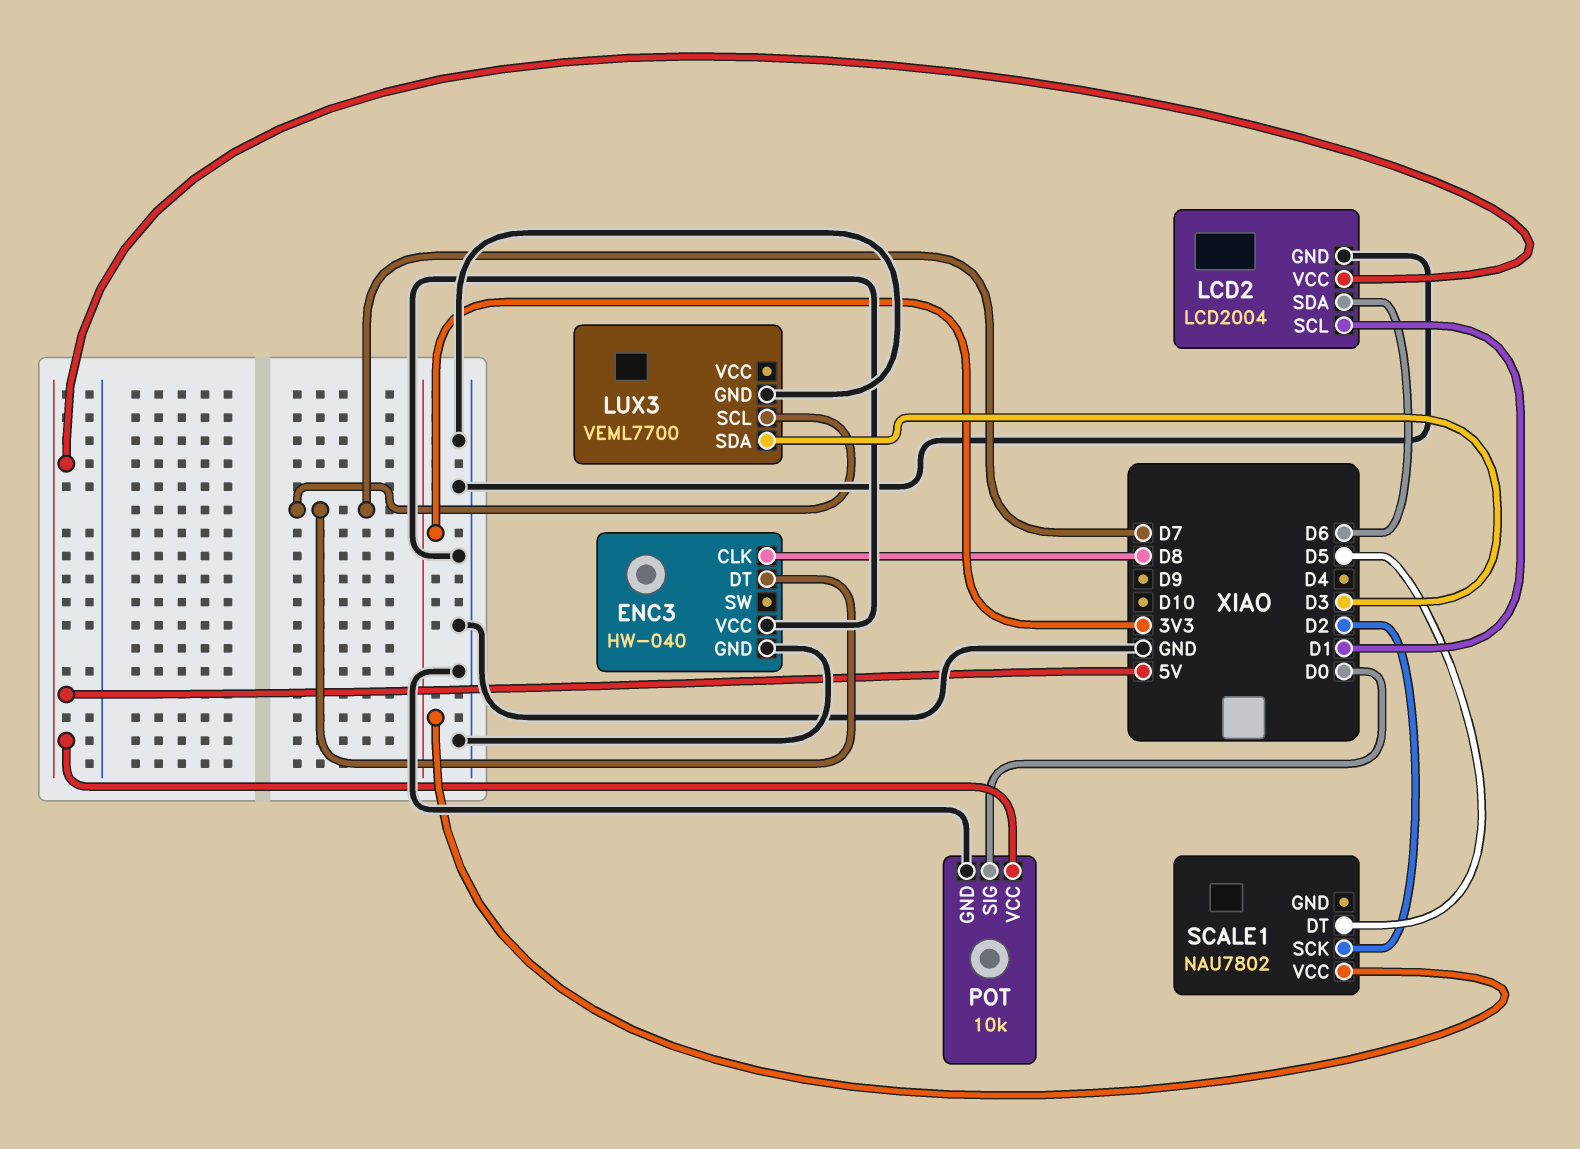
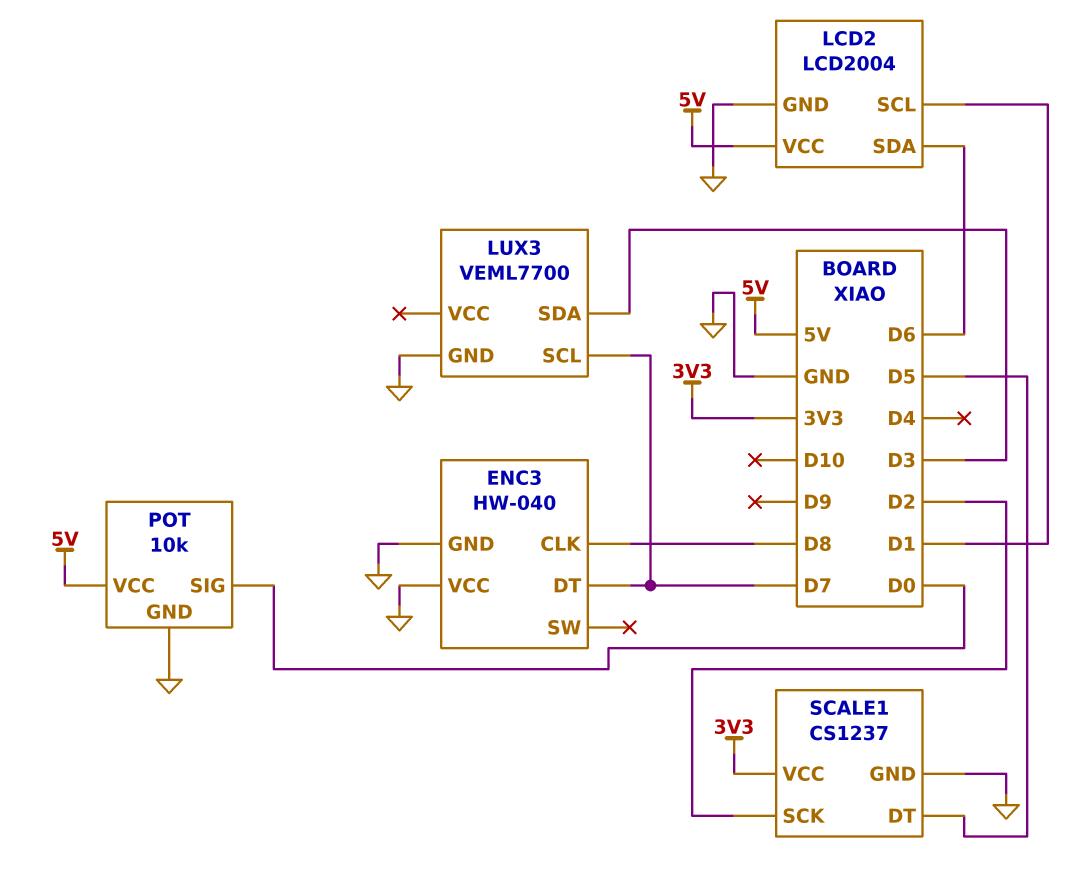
SCALE1: NAU7802 -> CS1237
SCALE1 pin GND: none -> GND

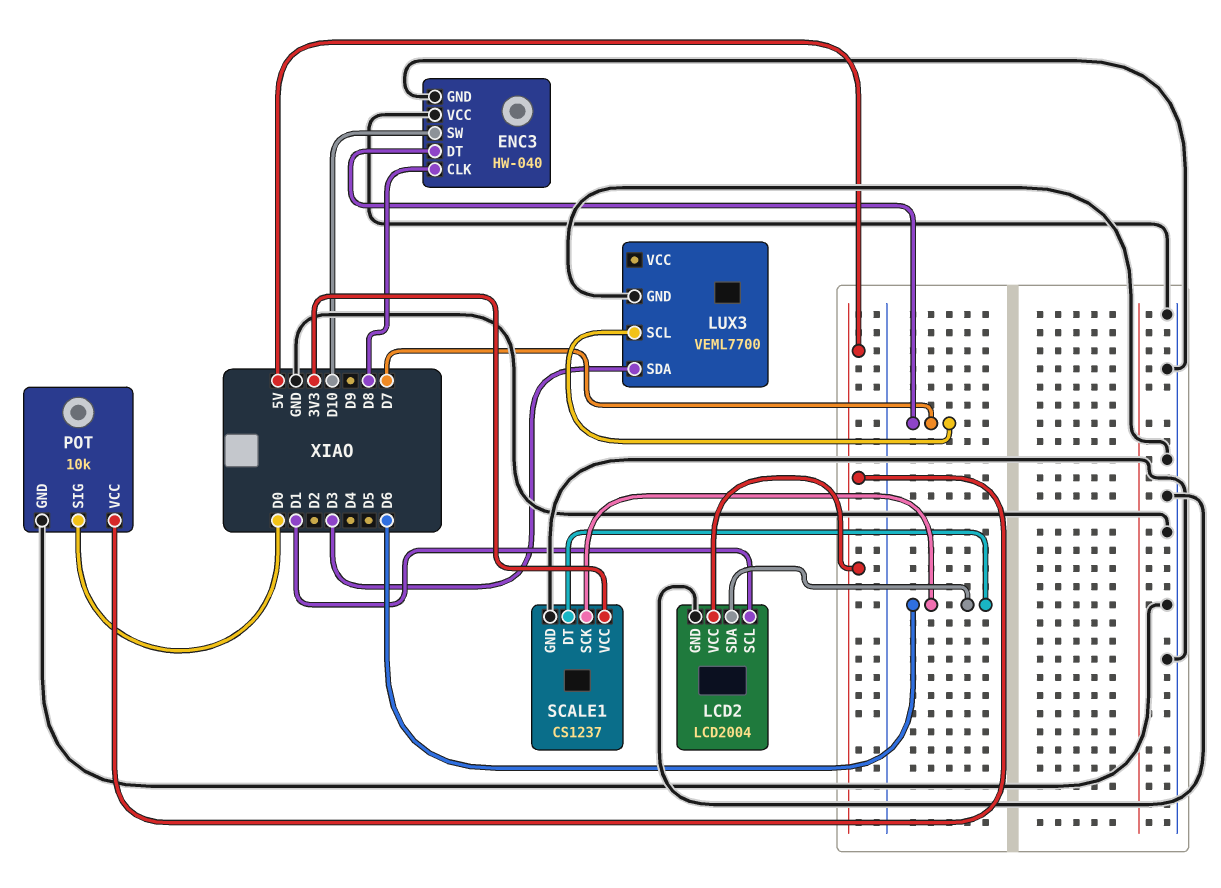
ENC3 pin SW: none -> D10
SCALE1 pin DT: D5 -> D6
SCALE1 pin SCK: D2 -> D6

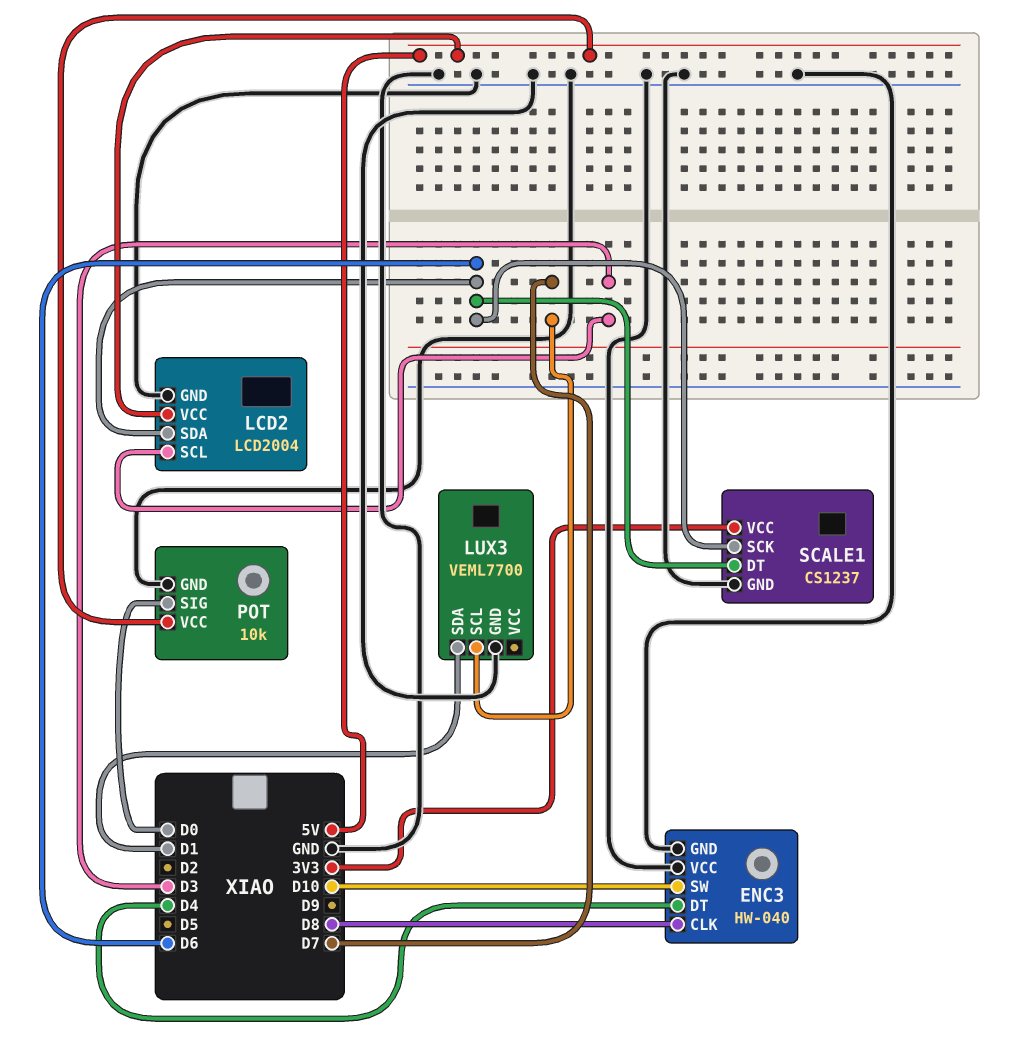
ENC3 pin DT: D7 -> D4
LCD2 pin SCL: D1 -> D3
LUX3 pin SDA: D3 -> D1

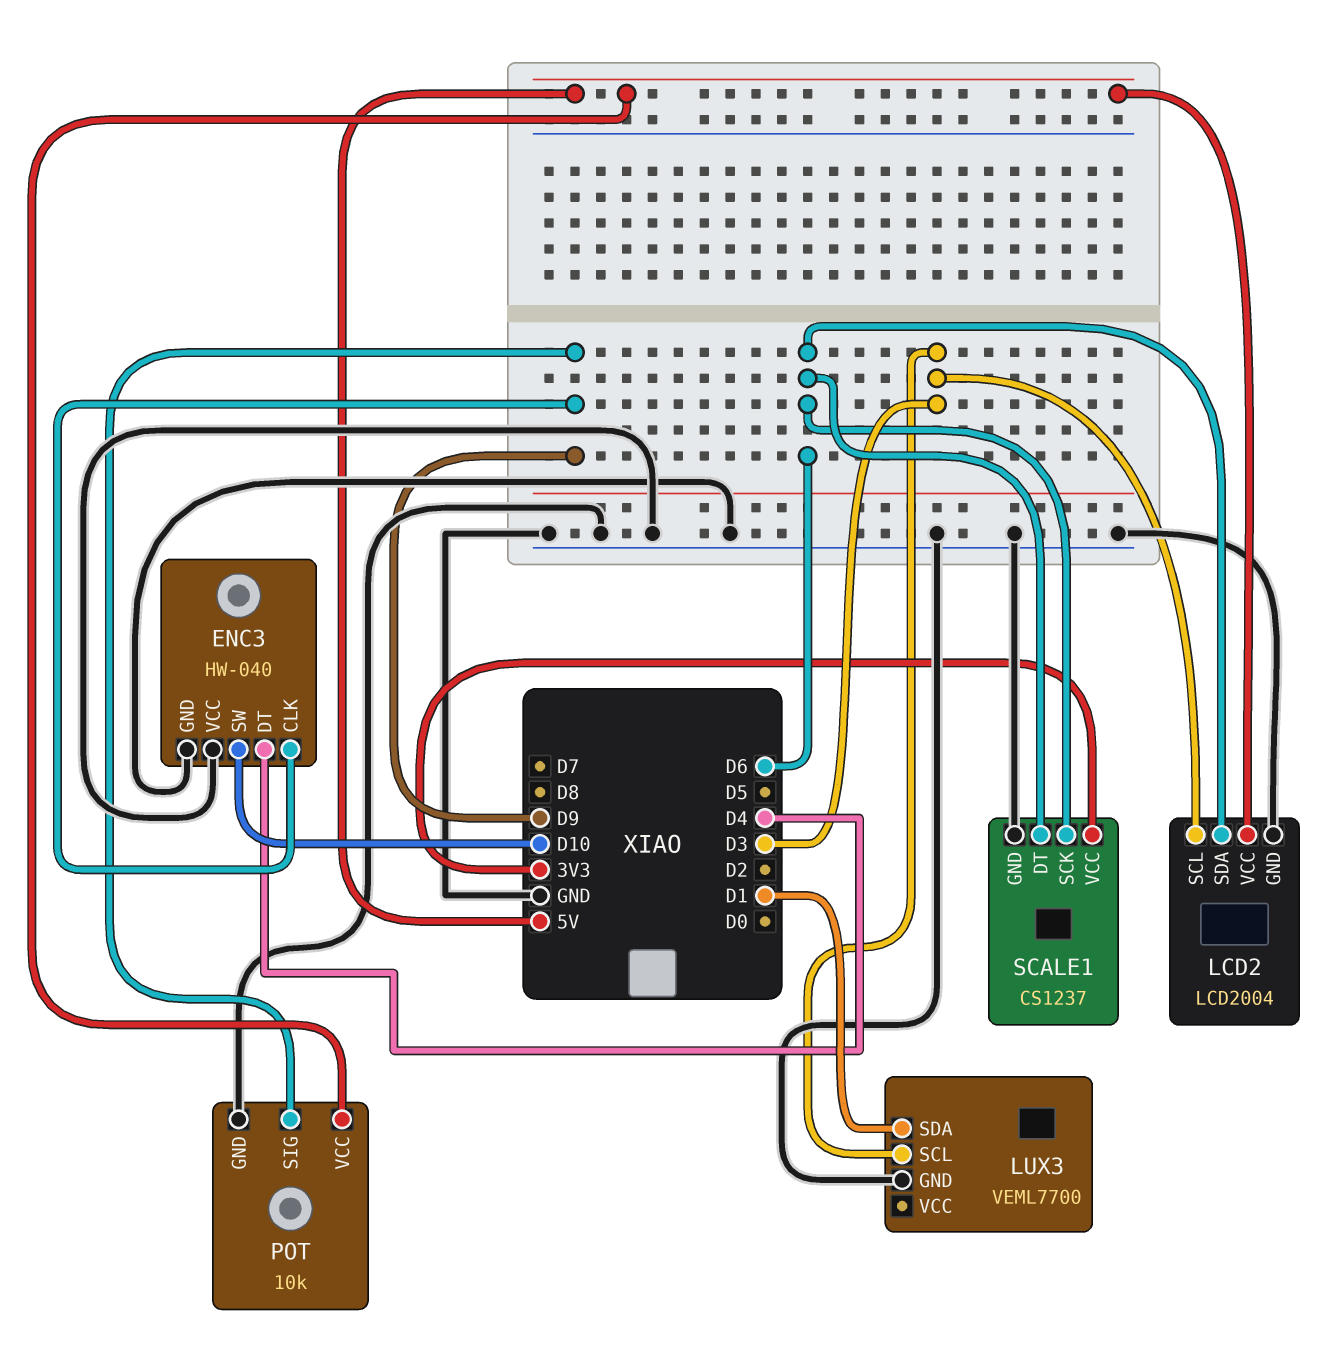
ENC3 pin CLK: D8 -> D9
LUX3 pin SCL: D7 -> D3
POT pin SIG: D0 -> D9

